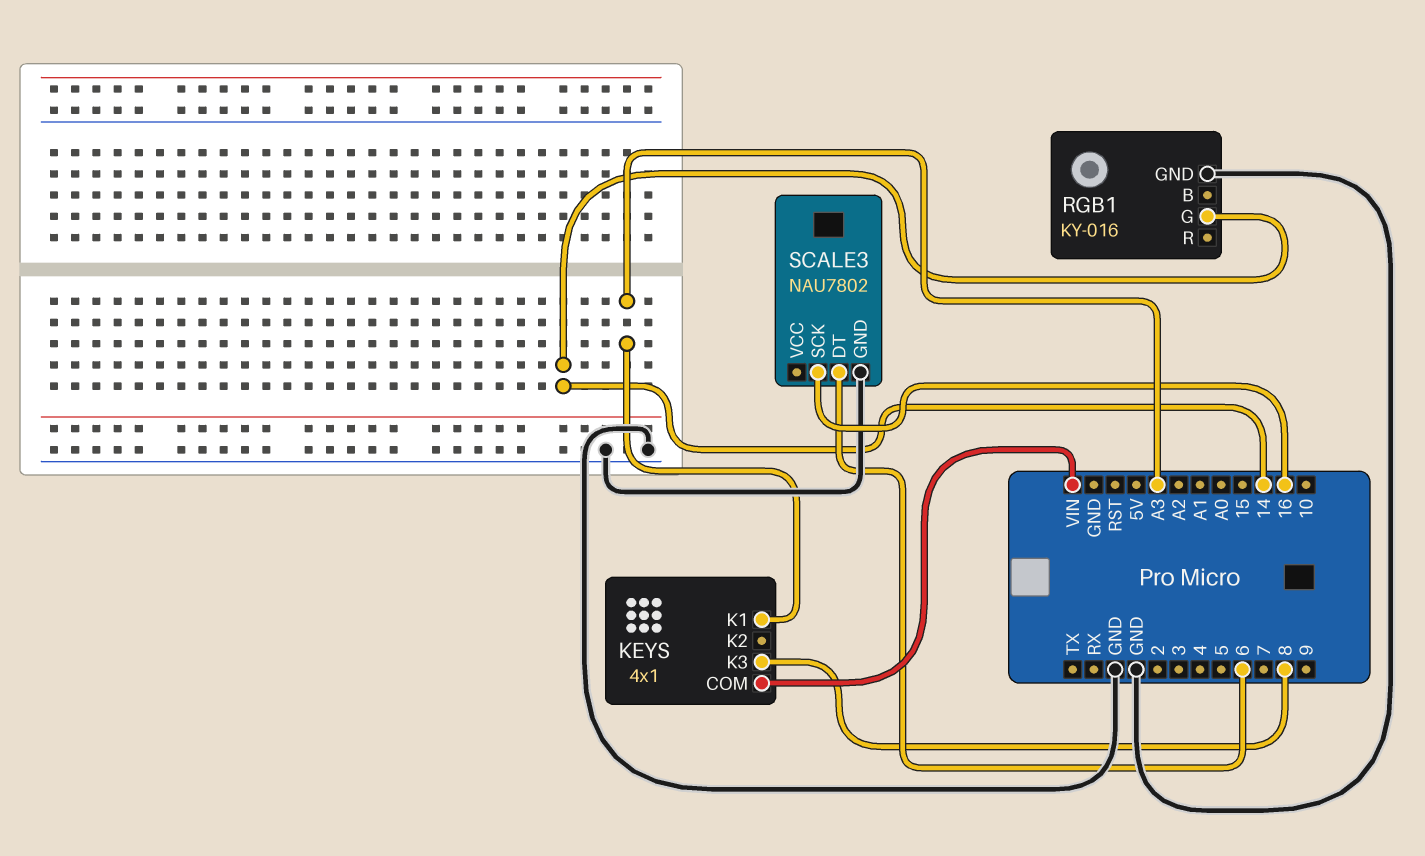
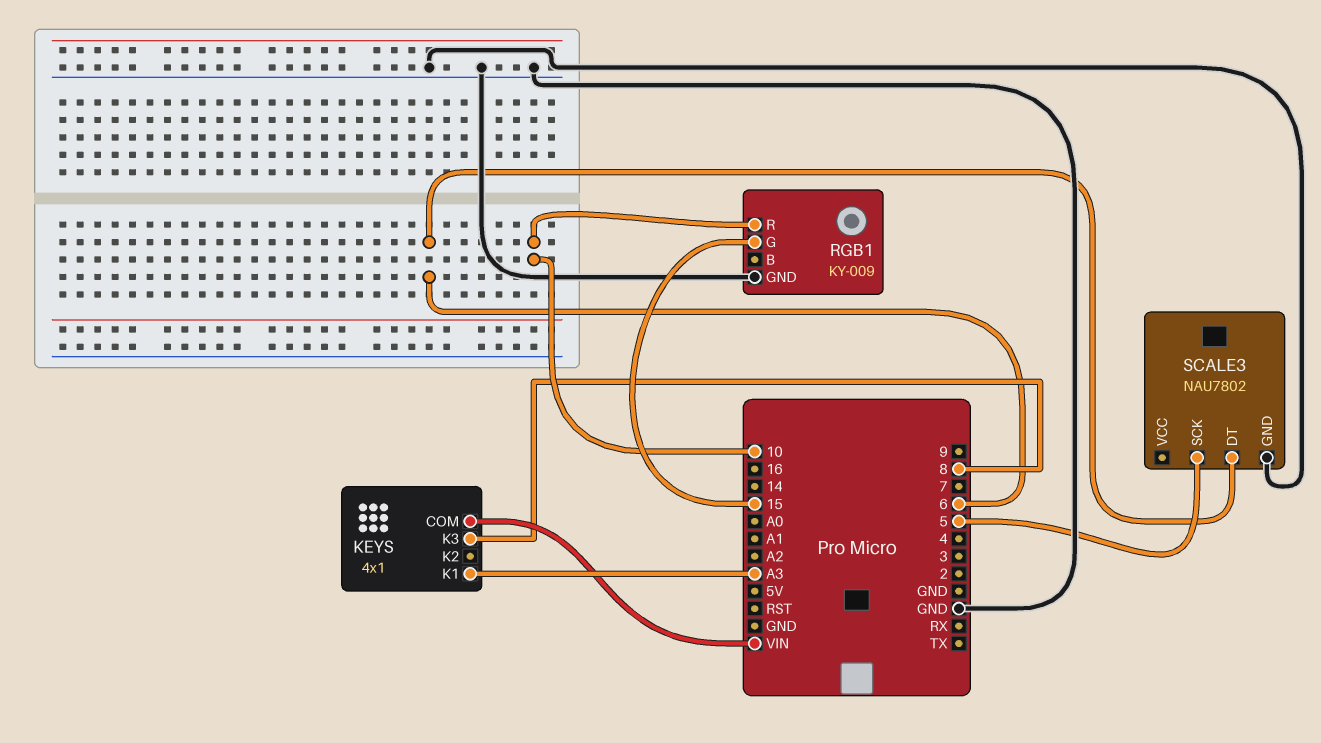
RGB1: KY-016 -> KY-009
RGB1 pin G: 14 -> 15
RGB1 pin R: none -> 10
SCALE3 pin SCK: 16 -> 5

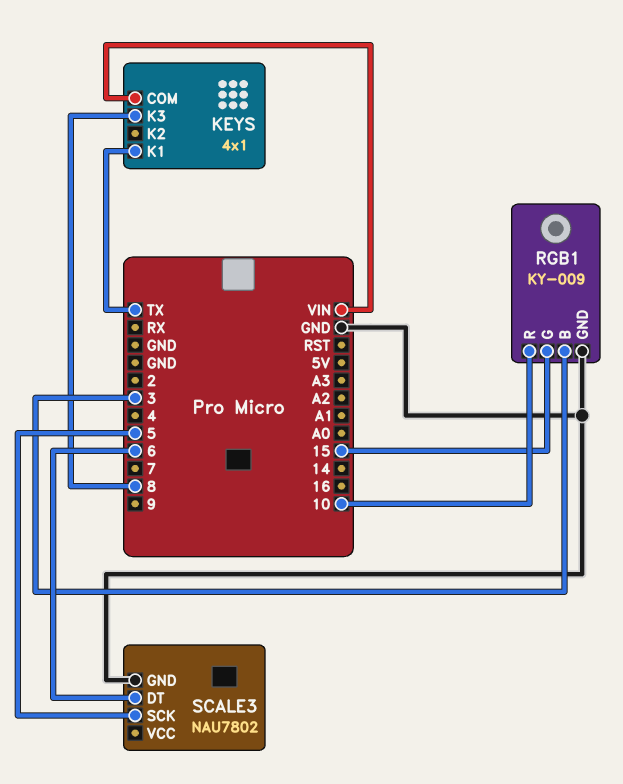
KEYS pin K1: A3 -> TX
RGB1 pin B: none -> 3

